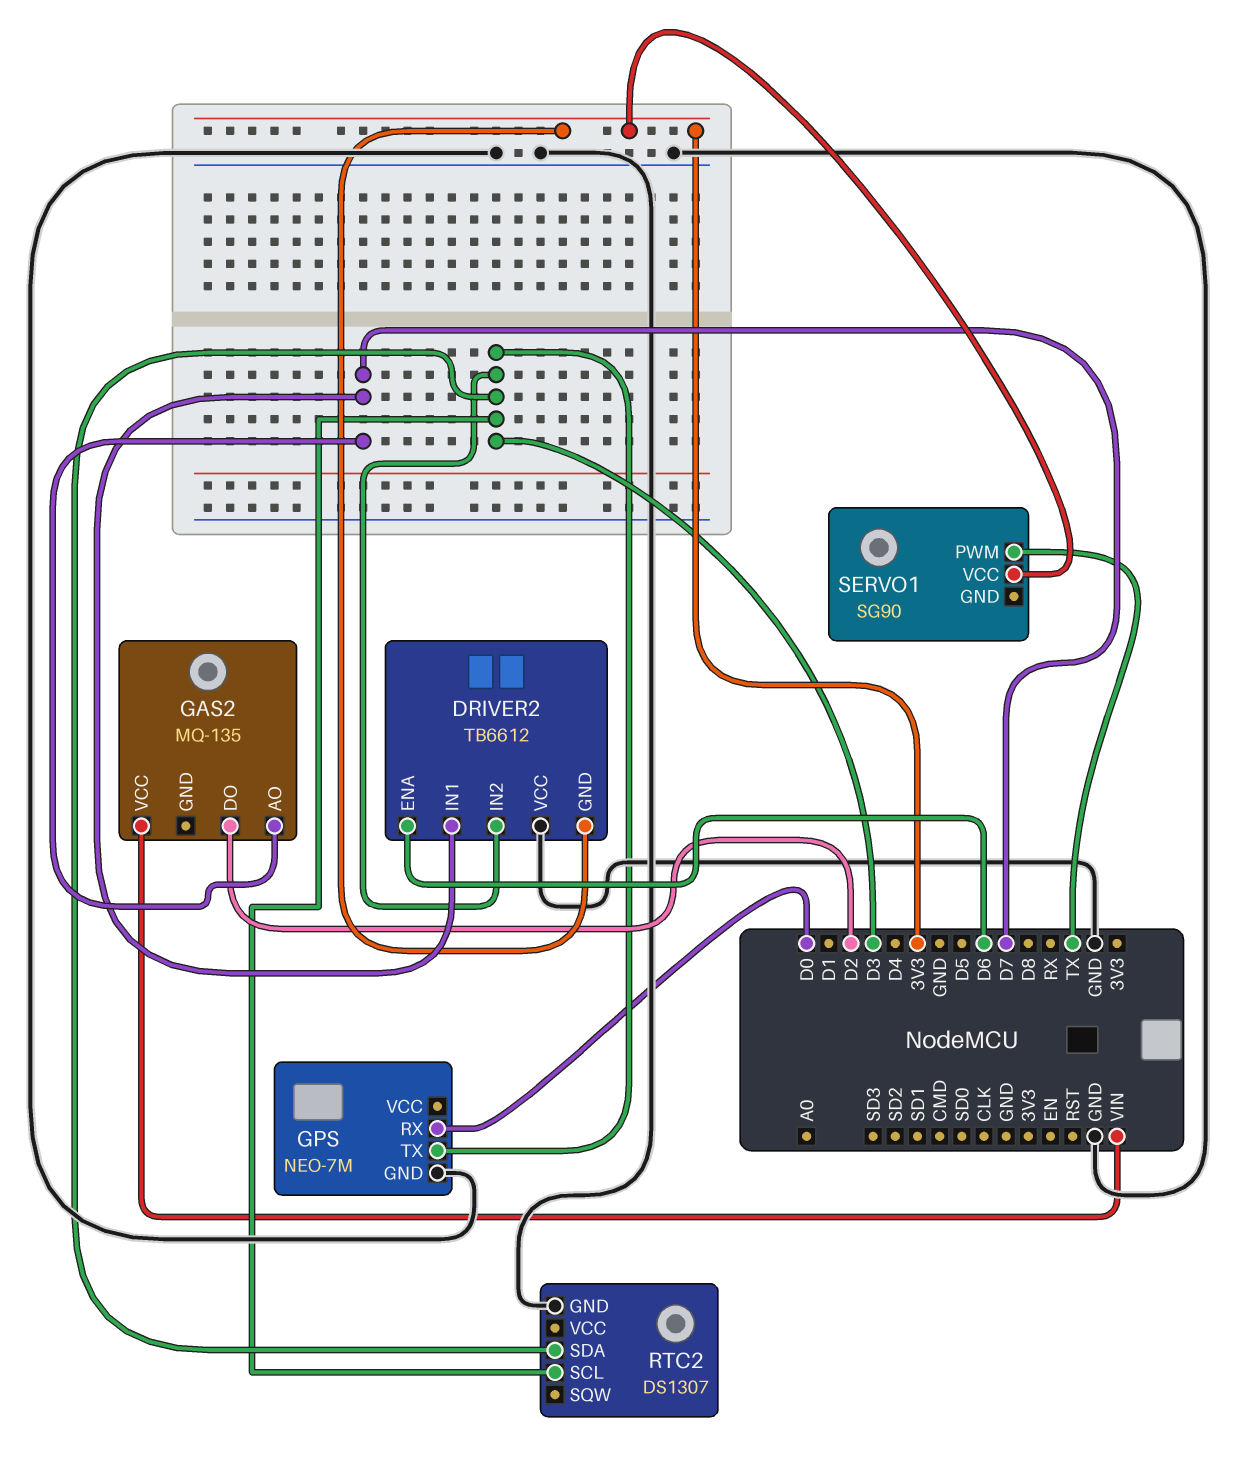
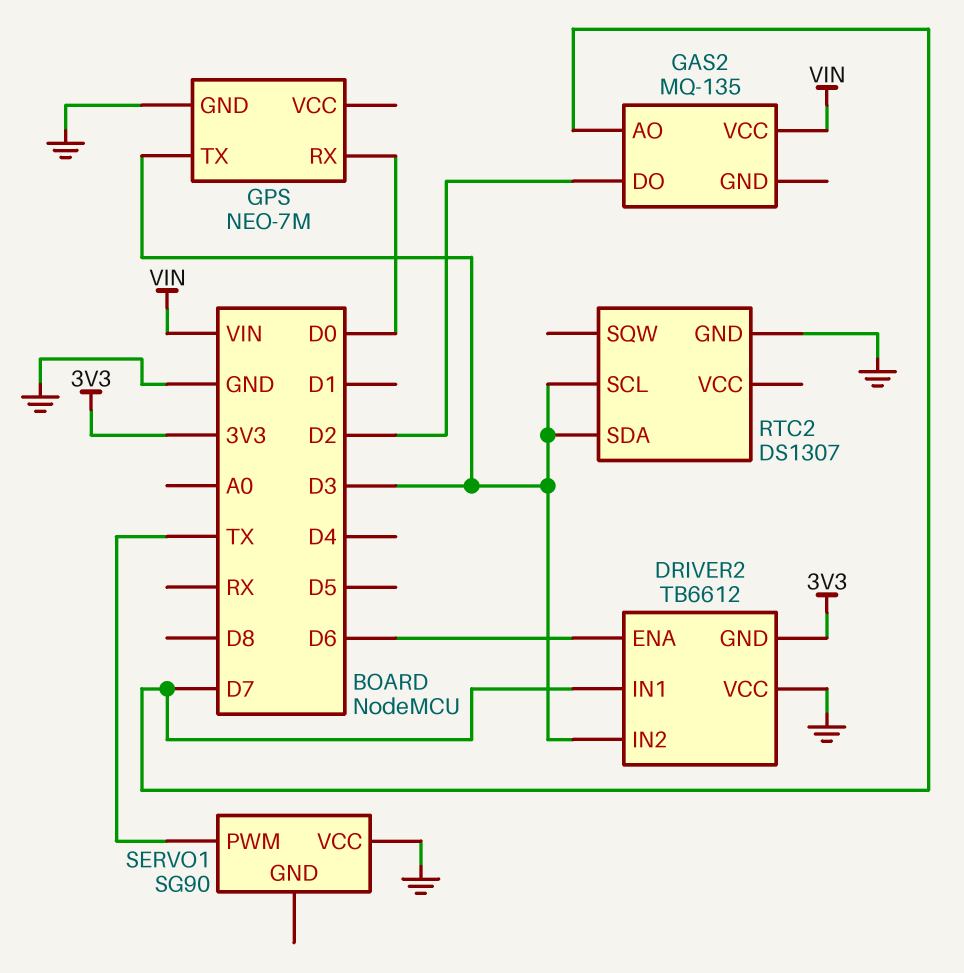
SERVO1 pin VCC: 3V3 -> GND

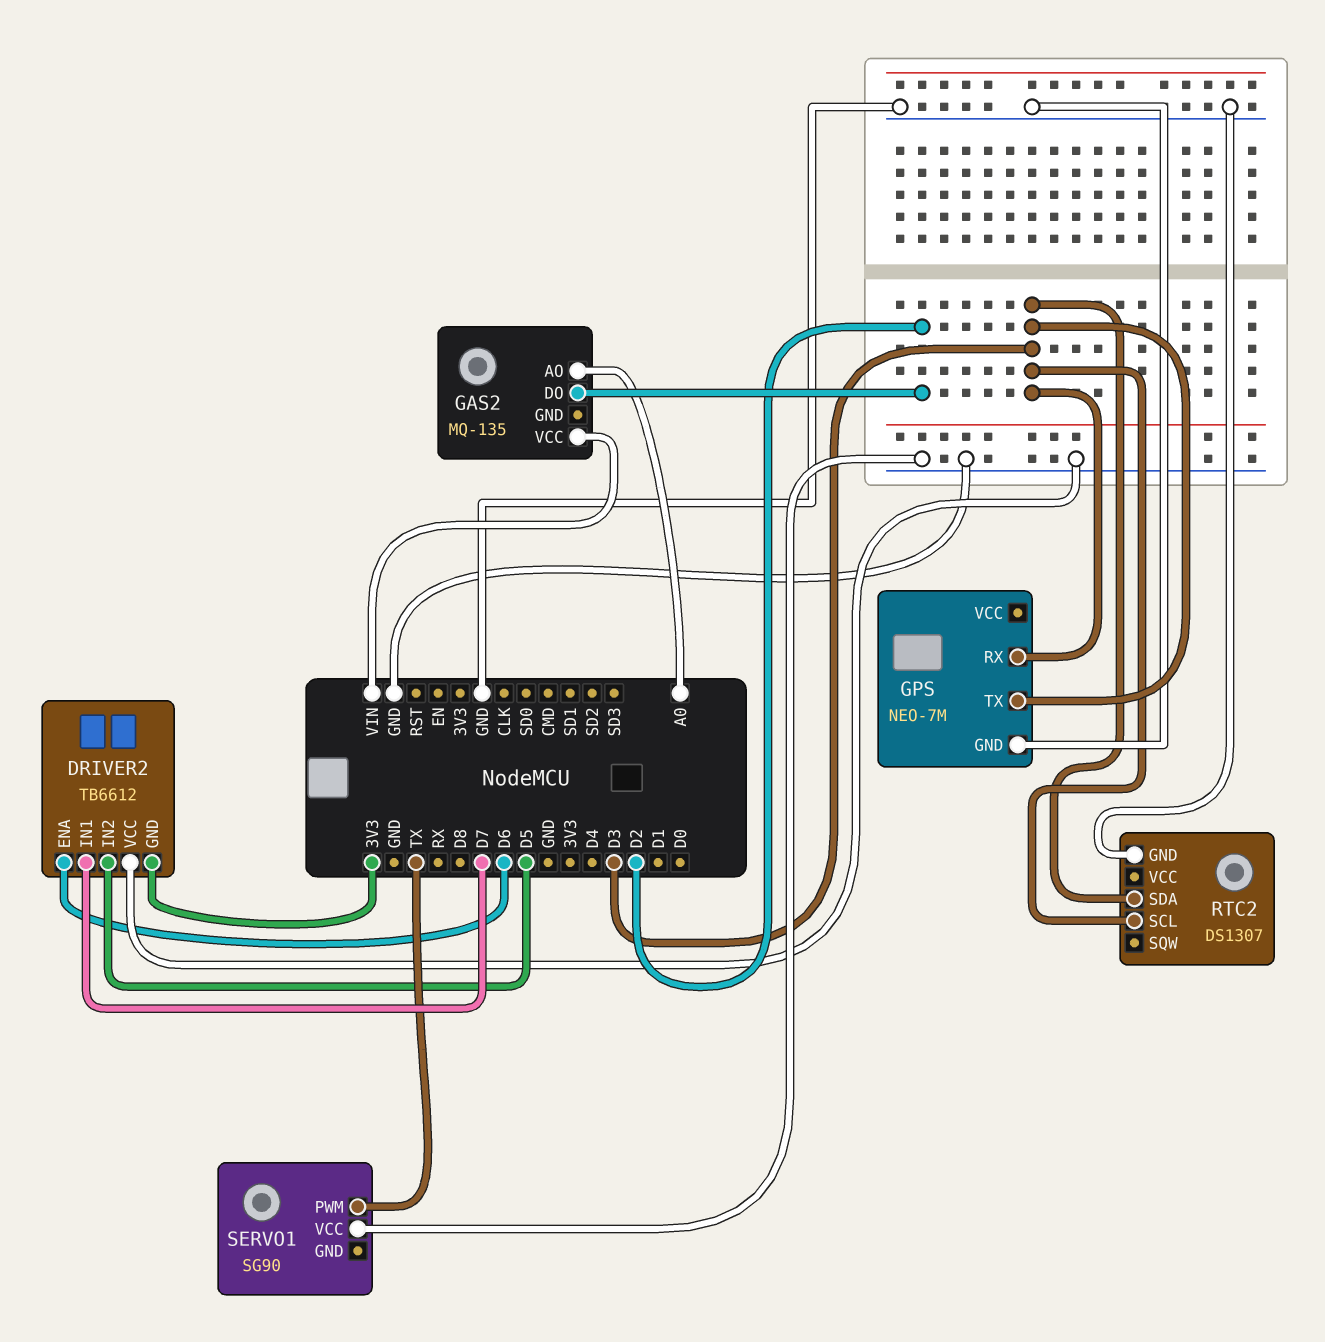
DRIVER2 pin IN2: D3 -> D5
GAS2 pin AO: D7 -> A0
GPS pin RX: D0 -> D3

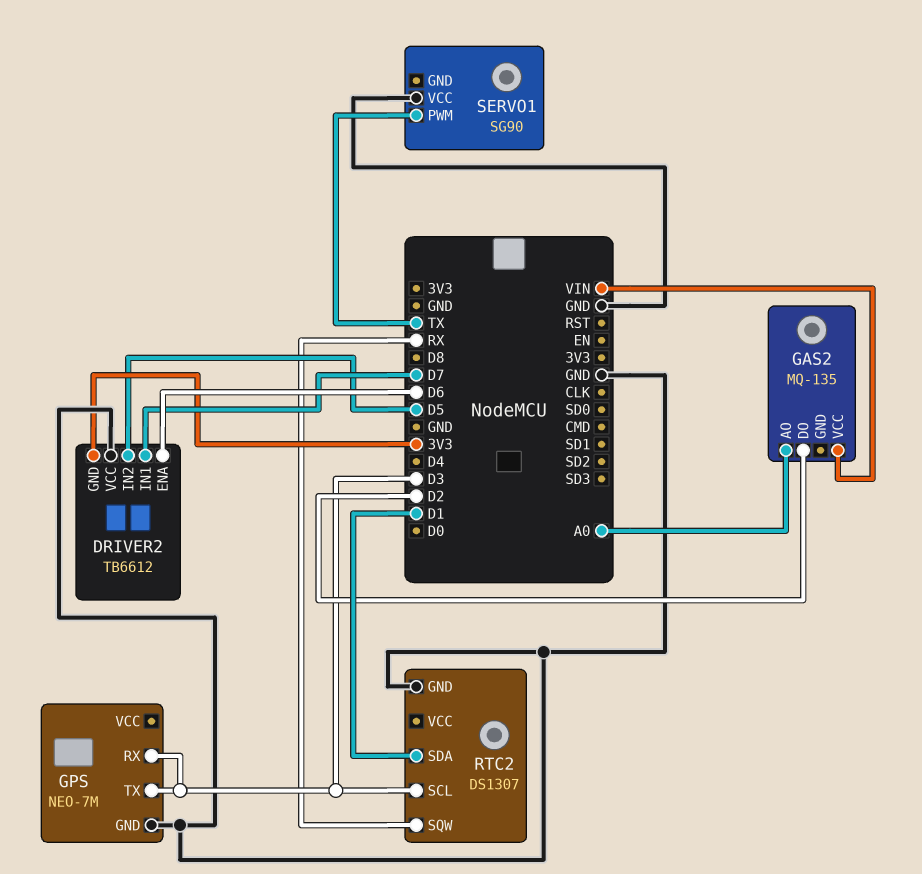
RTC2 pin SDA: D3 -> D1
RTC2 pin SQW: none -> RX

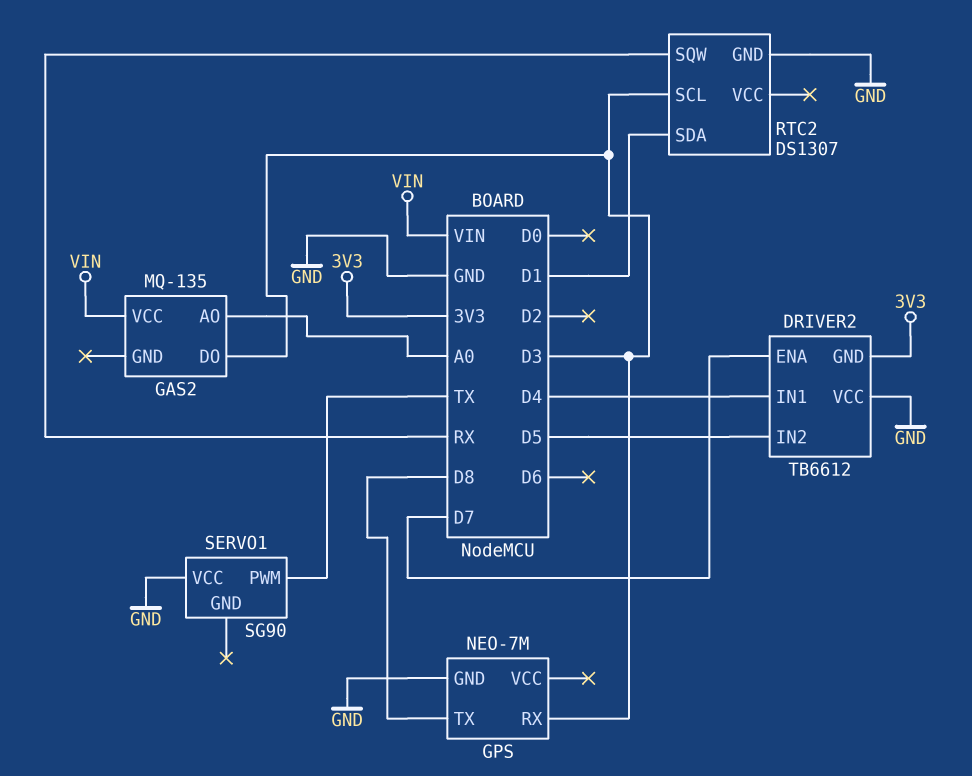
DRIVER2 pin ENA: D6 -> D7
DRIVER2 pin IN1: D7 -> D4
GAS2 pin DO: D2 -> D3
GPS pin TX: D3 -> D8

